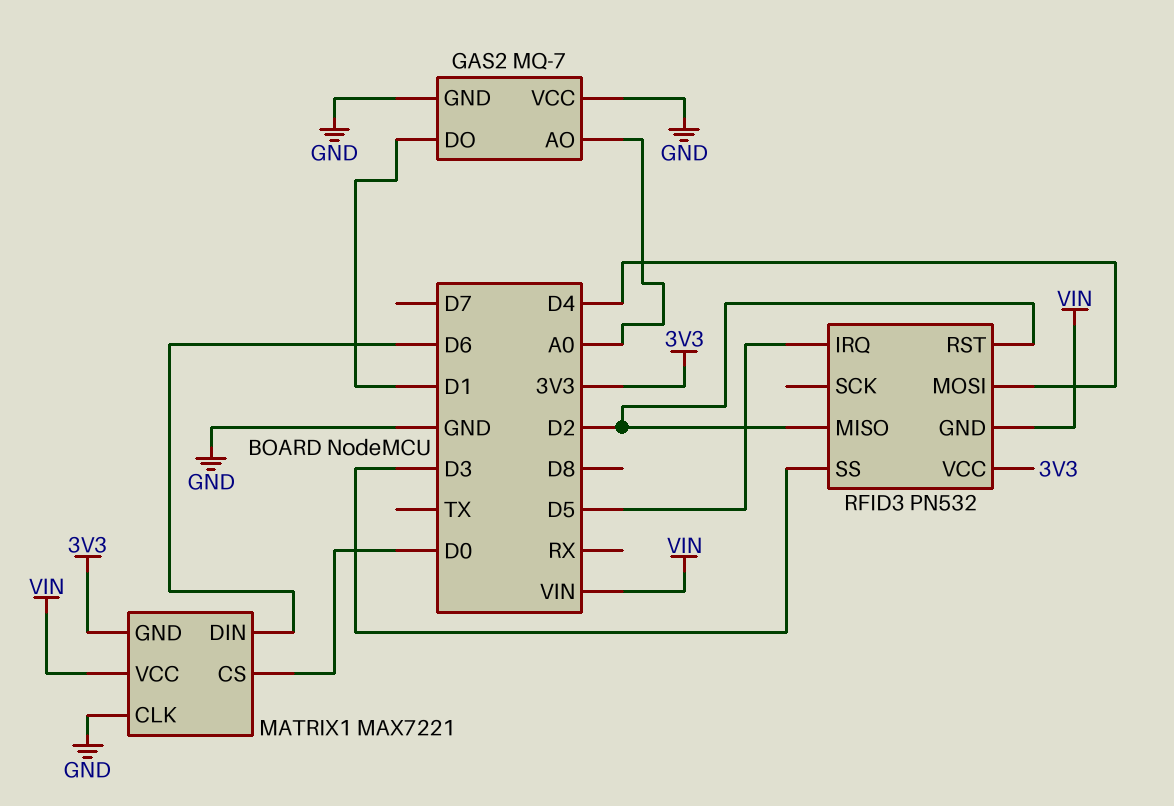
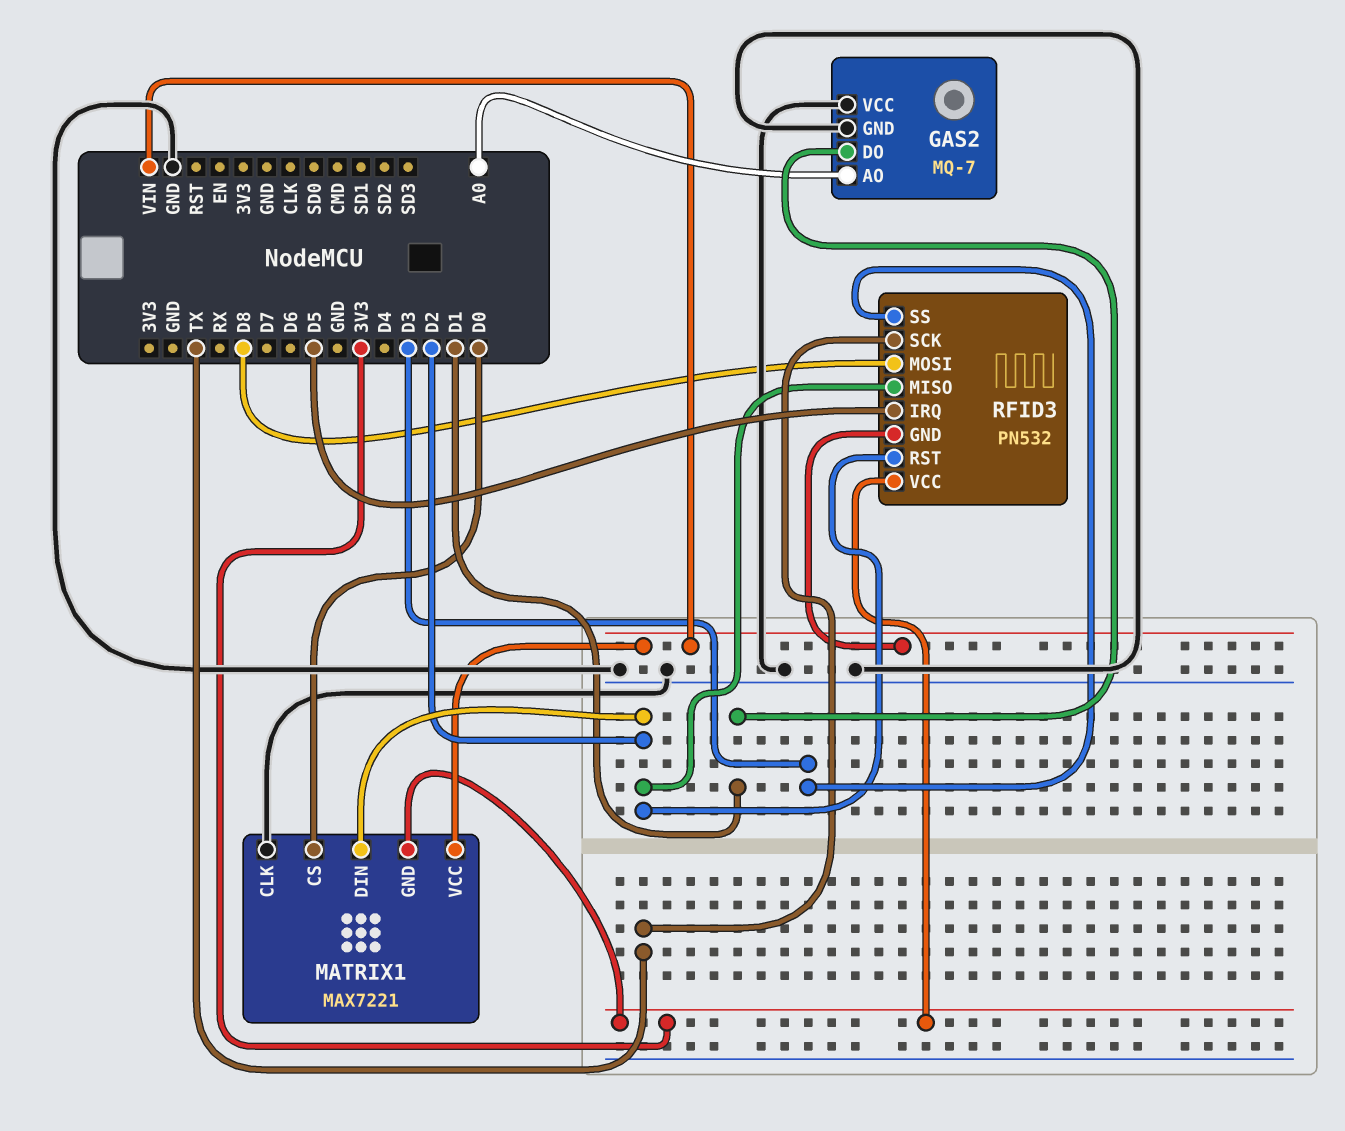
MATRIX1 pin DIN: D6 -> D2
RFID3 pin MOSI: D4 -> D8
RFID3 pin SCK: none -> TX

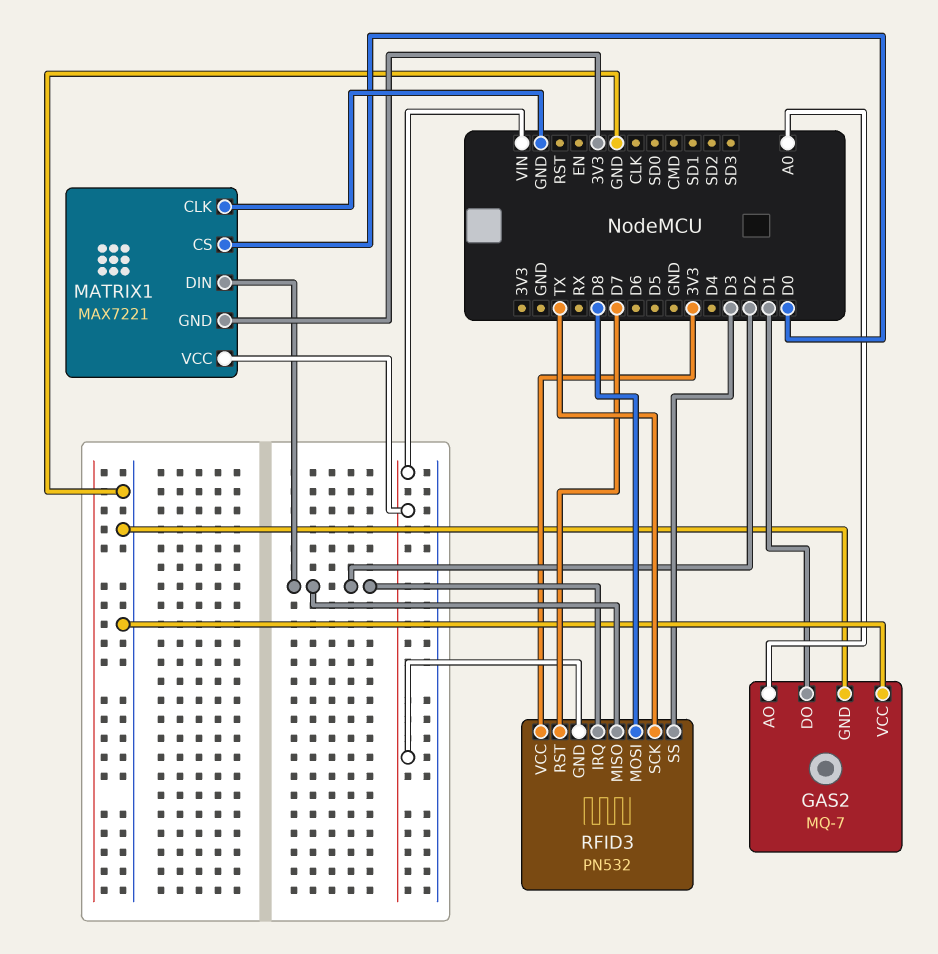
RFID3 pin IRQ: D5 -> D2
RFID3 pin RST: D2 -> D7

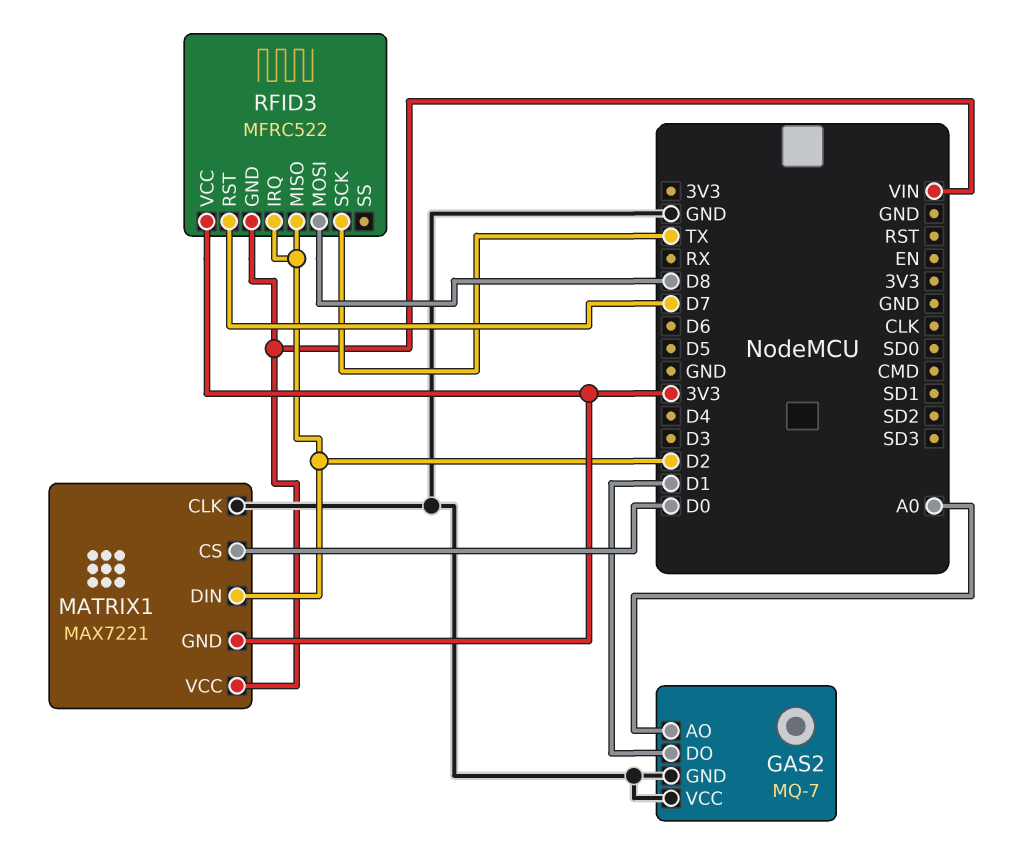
RFID3: PN532 -> MFRC522
RFID3 pin SS: D3 -> none

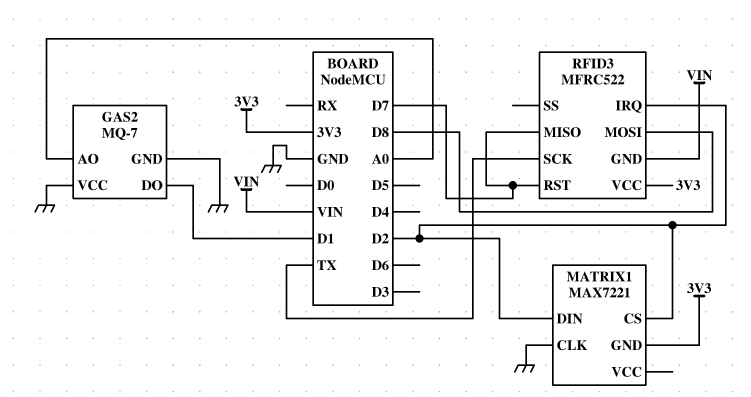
MATRIX1 pin CS: D0 -> D2
MATRIX1 pin VCC: VIN -> none
RFID3 pin MISO: D2 -> D7

